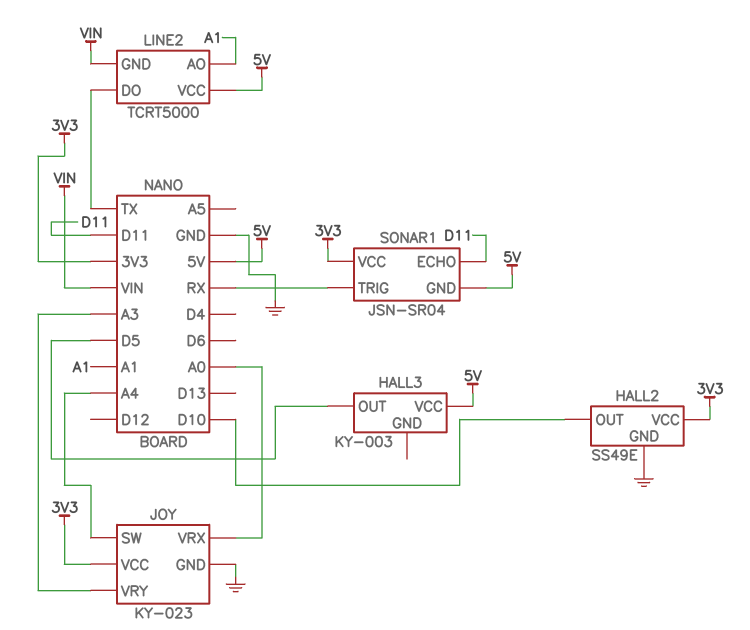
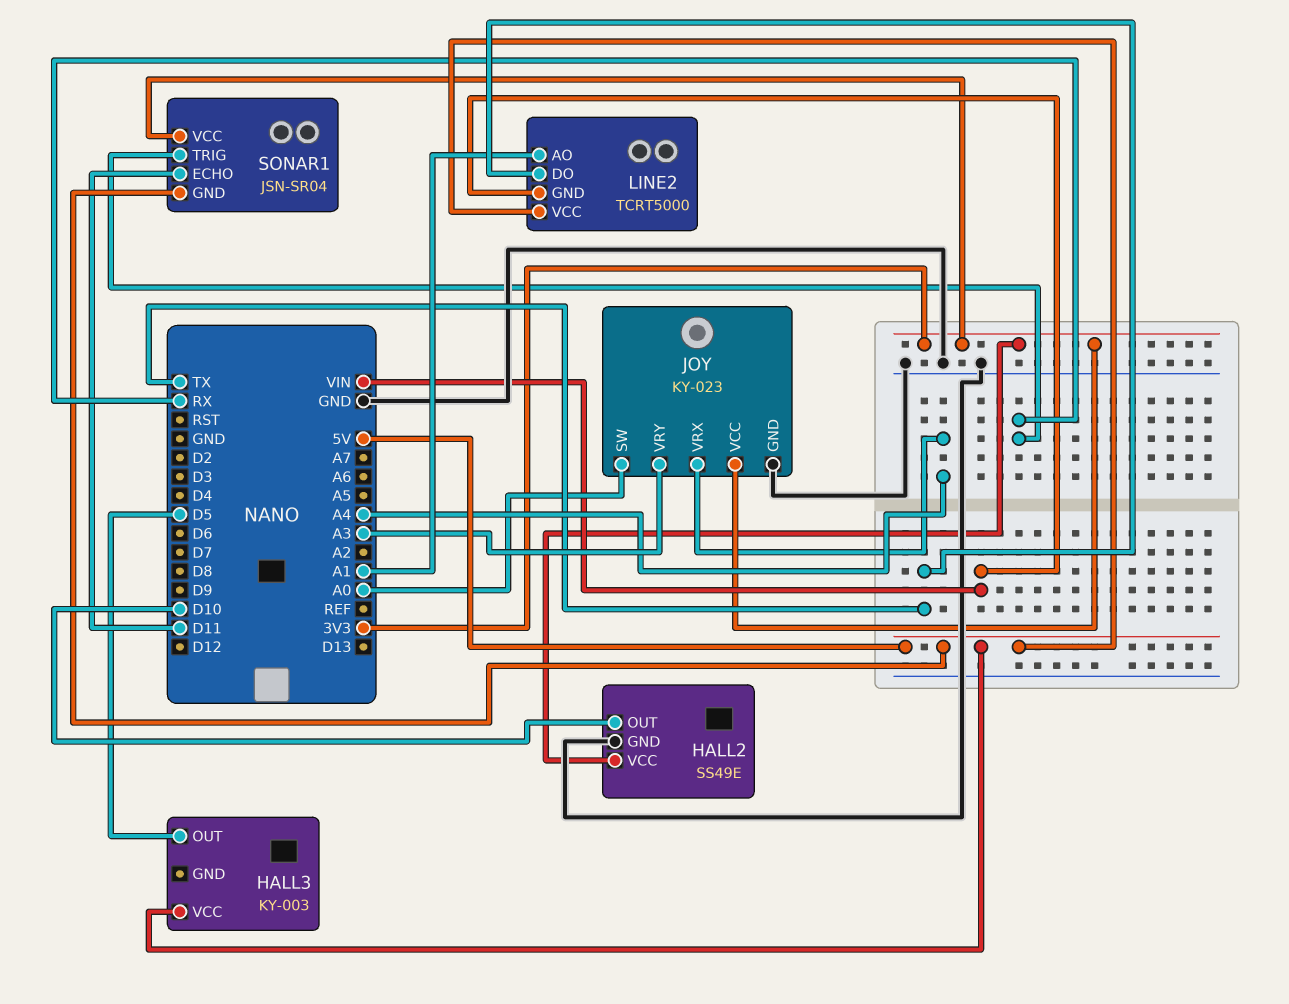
JOY pin SW: A4 -> A0
JOY pin VRX: A0 -> A4

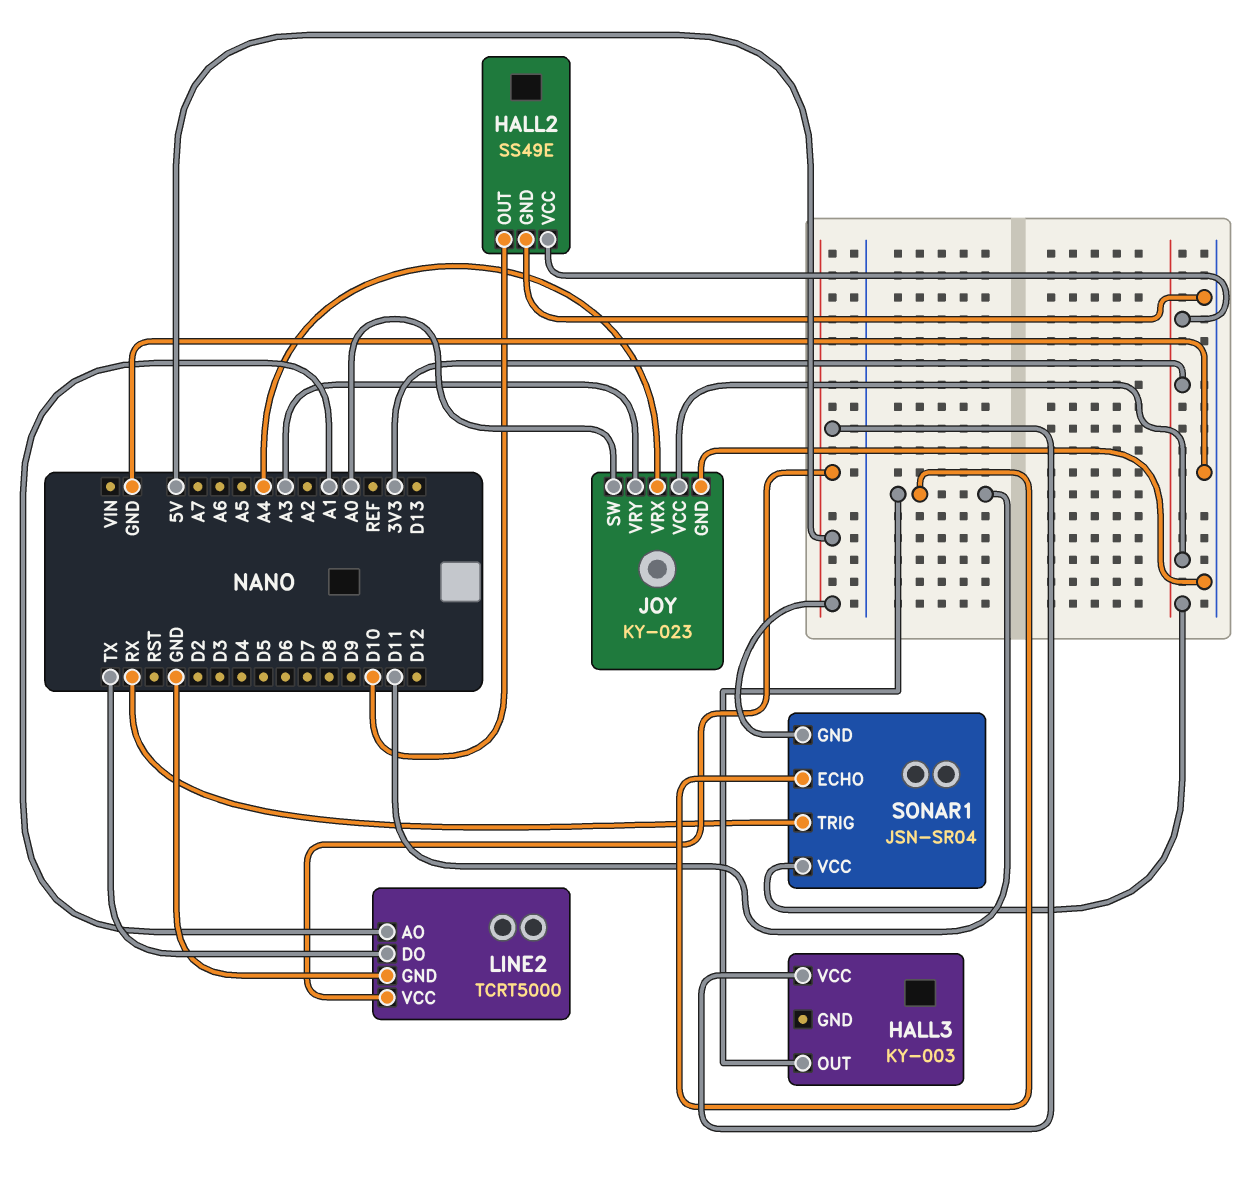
HALL3 pin OUT: D5 -> D11
LINE2 pin GND: VIN -> GND

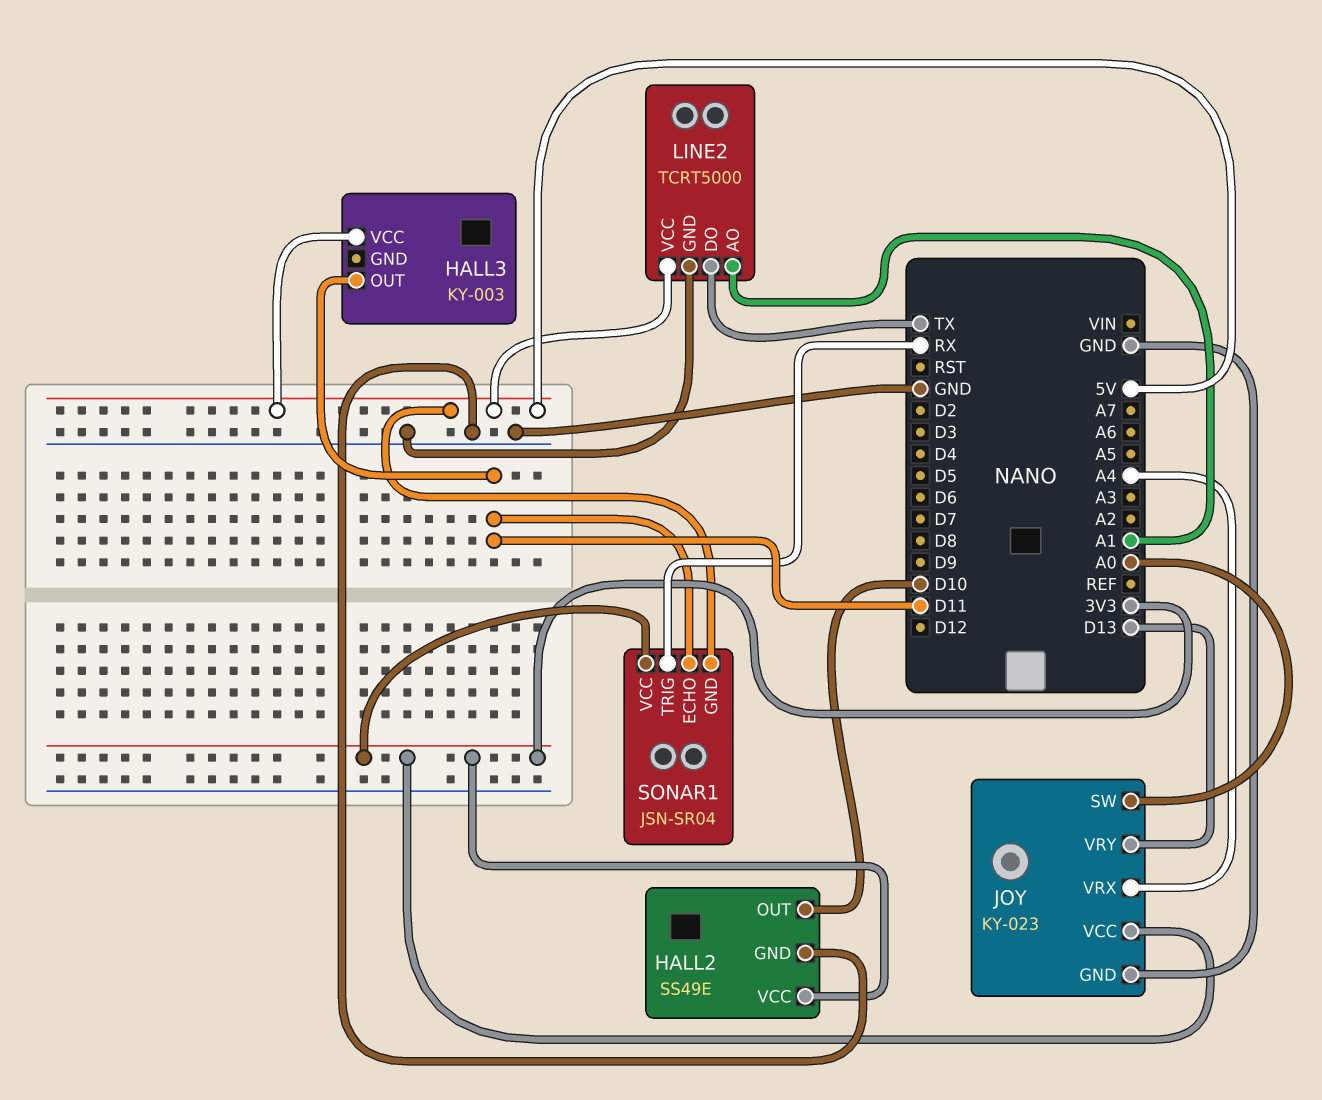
JOY pin VRY: A3 -> D13

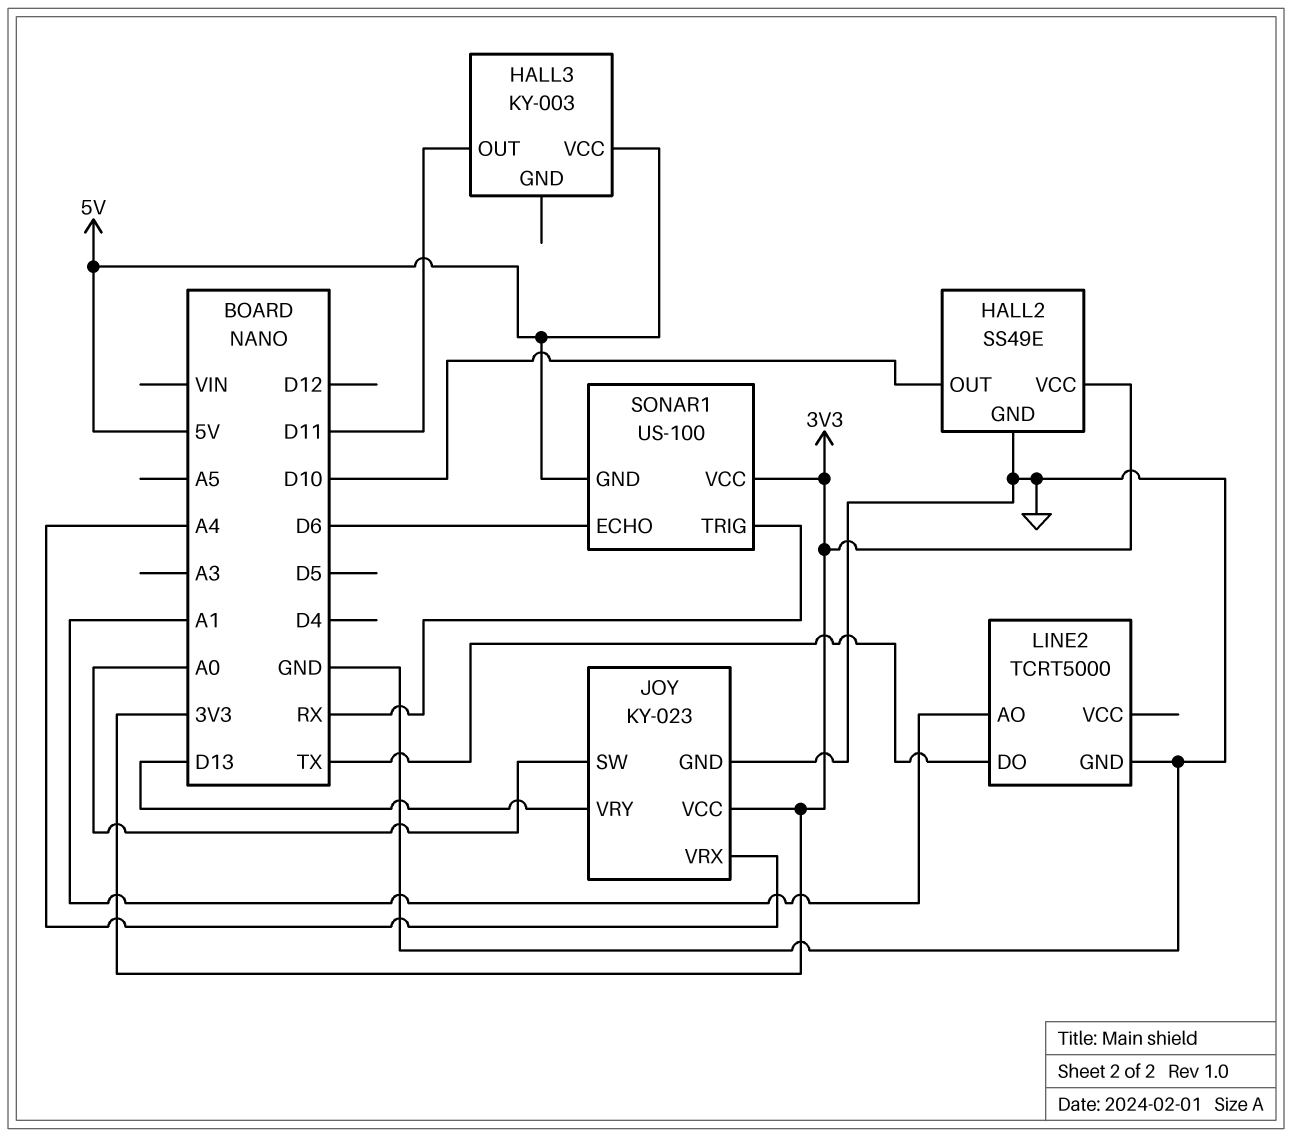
LINE2 pin VCC: 5V -> none
SONAR1: JSN-SR04 -> US-100
SONAR1 pin ECHO: D11 -> D6

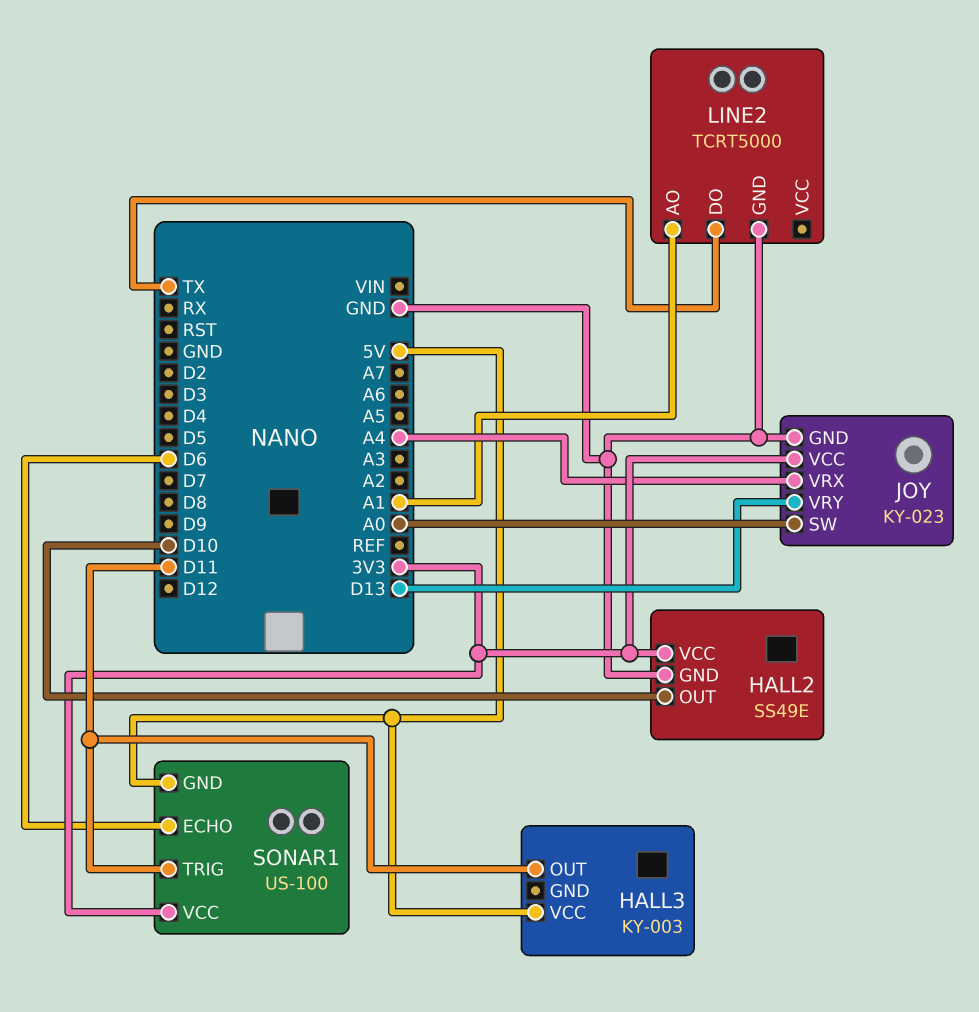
SONAR1 pin TRIG: RX -> D11

